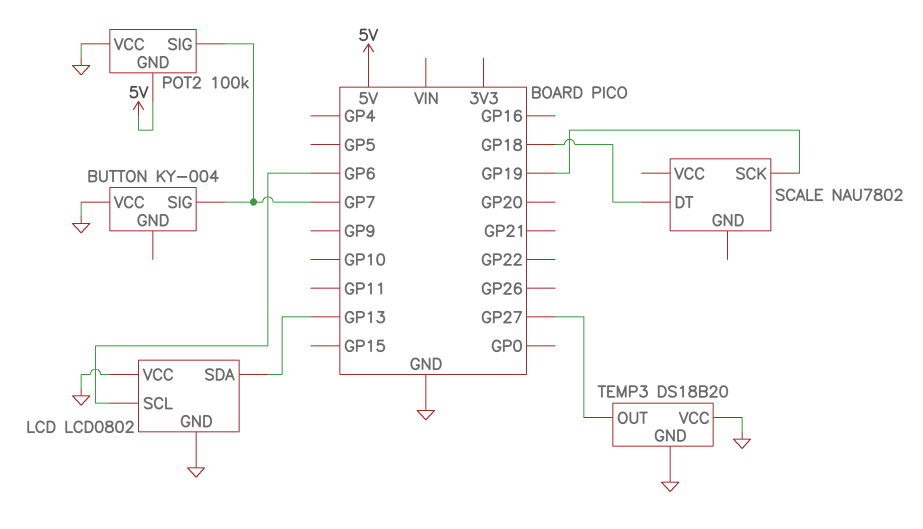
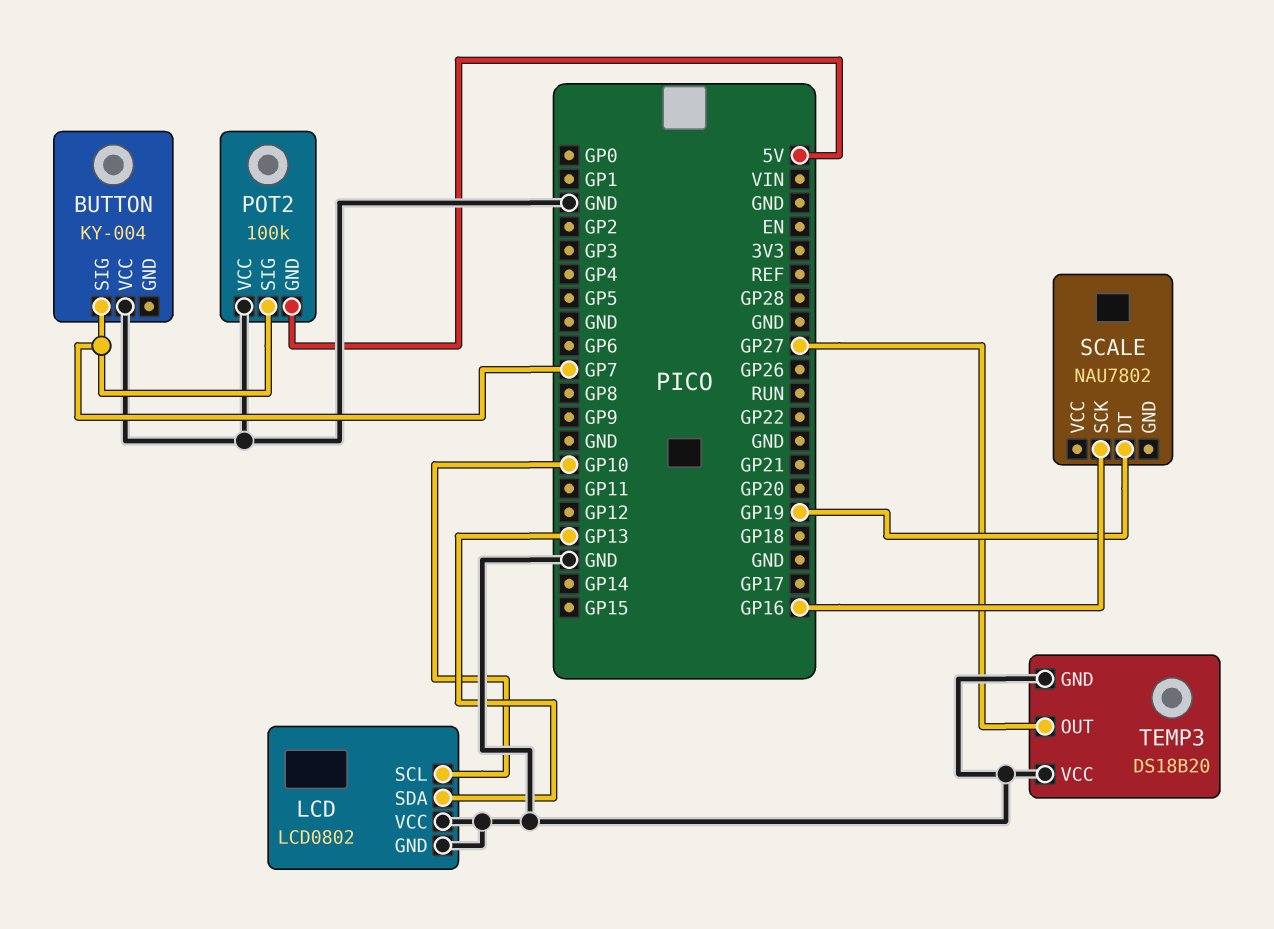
LCD pin SCL: GP6 -> GP10
SCALE pin DT: GP18 -> GP19
SCALE pin SCK: GP19 -> GP16

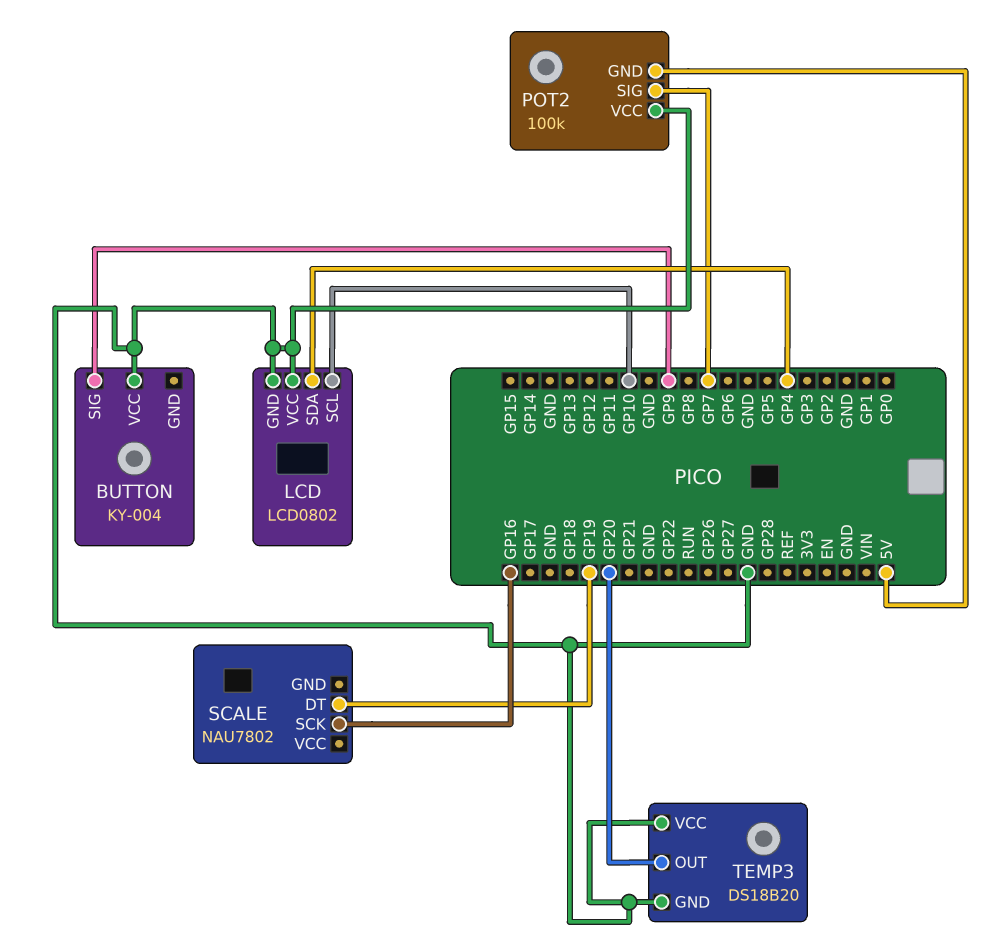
BUTTON pin SIG: GP7 -> GP9
LCD pin SDA: GP13 -> GP4
TEMP3 pin OUT: GP27 -> GP20

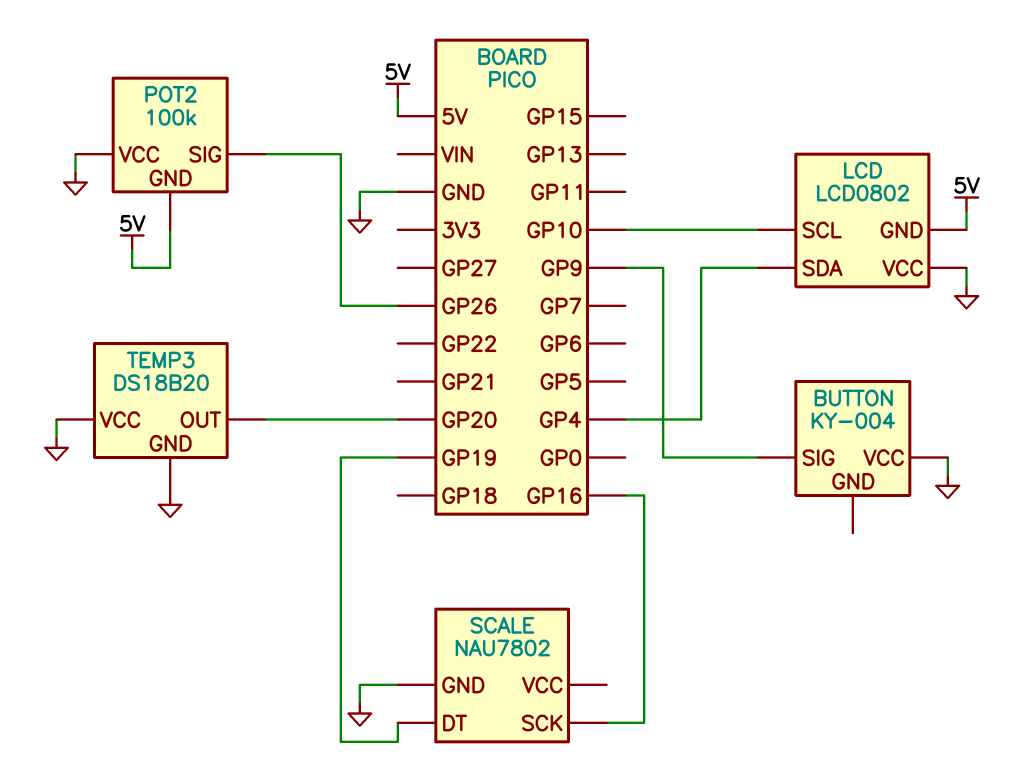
LCD pin GND: GND -> 5V
POT2 pin SIG: GP7 -> GP26
SCALE pin GND: none -> GND

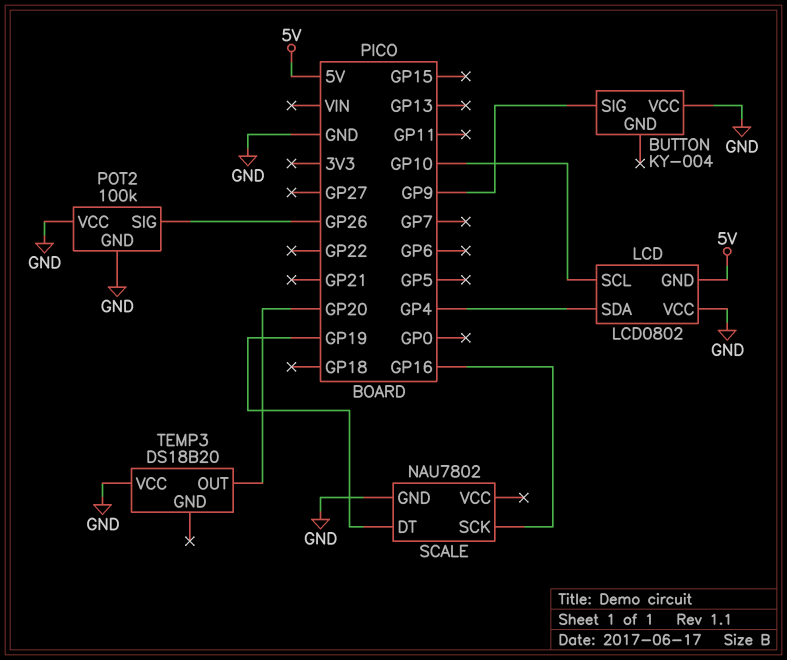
POT2 pin GND: 5V -> GND
TEMP3 pin GND: GND -> none

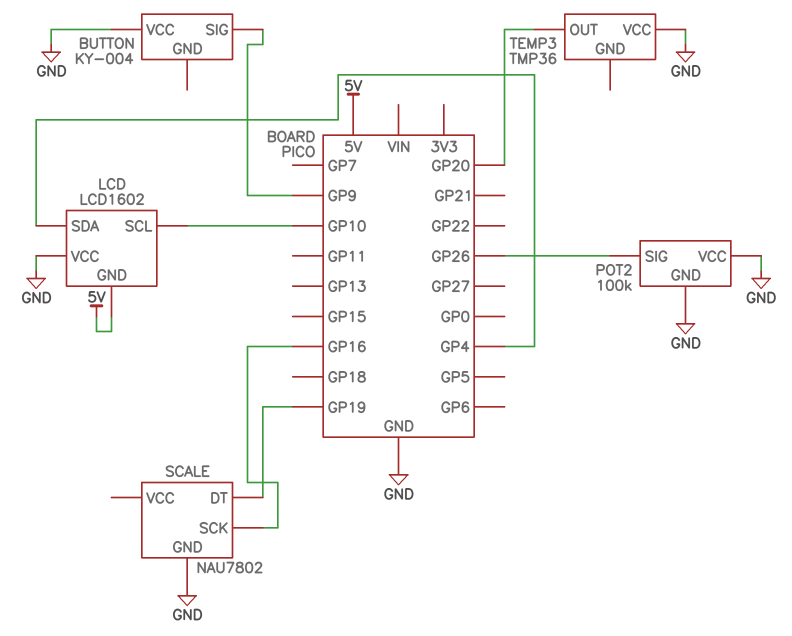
LCD: LCD0802 -> LCD1602
TEMP3: DS18B20 -> TMP36

